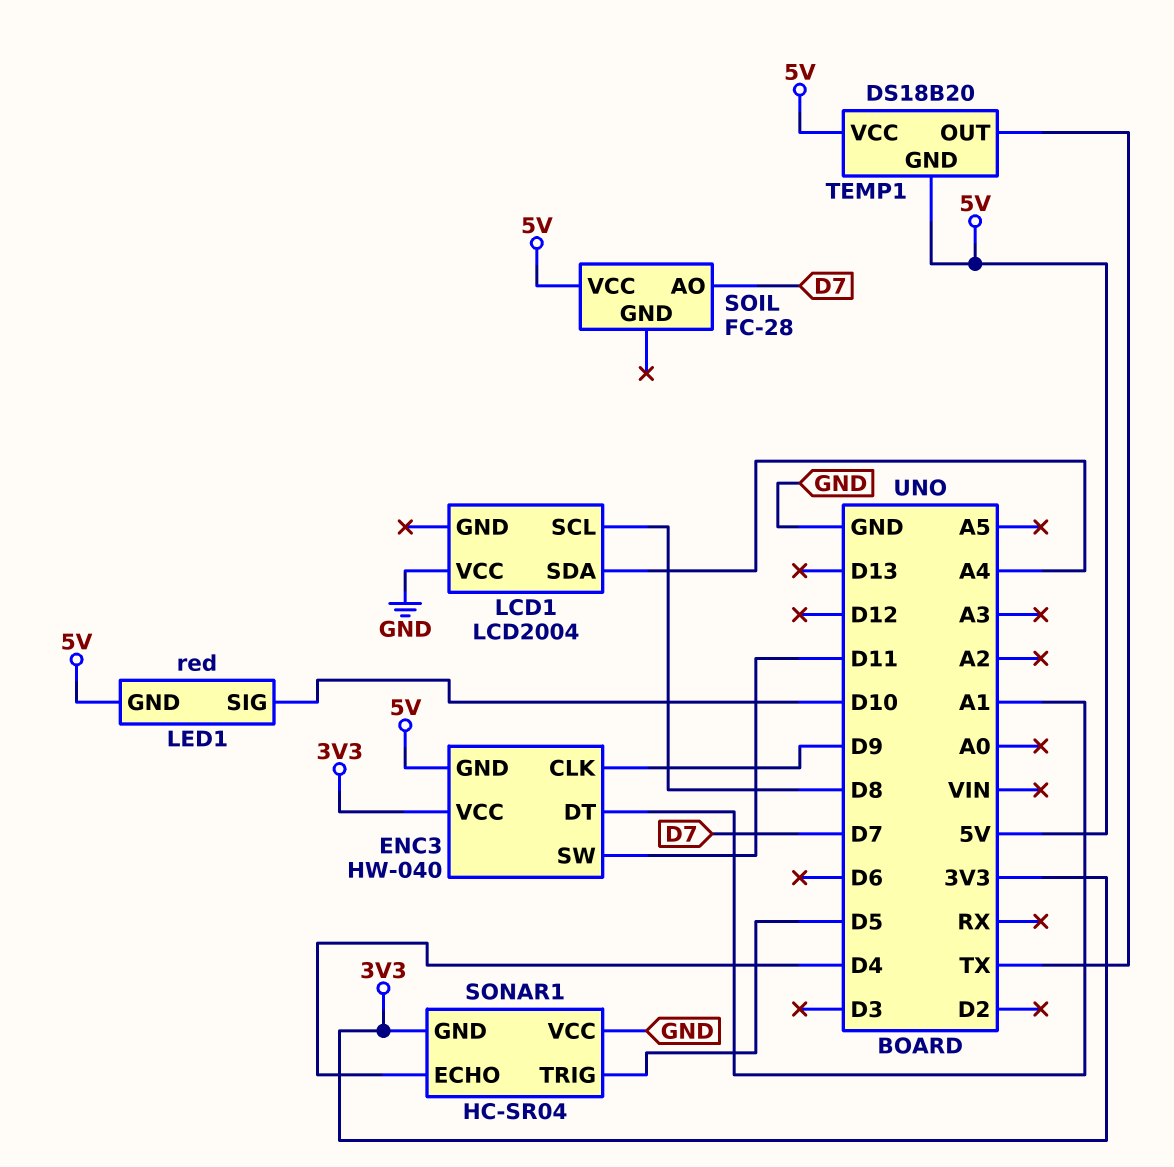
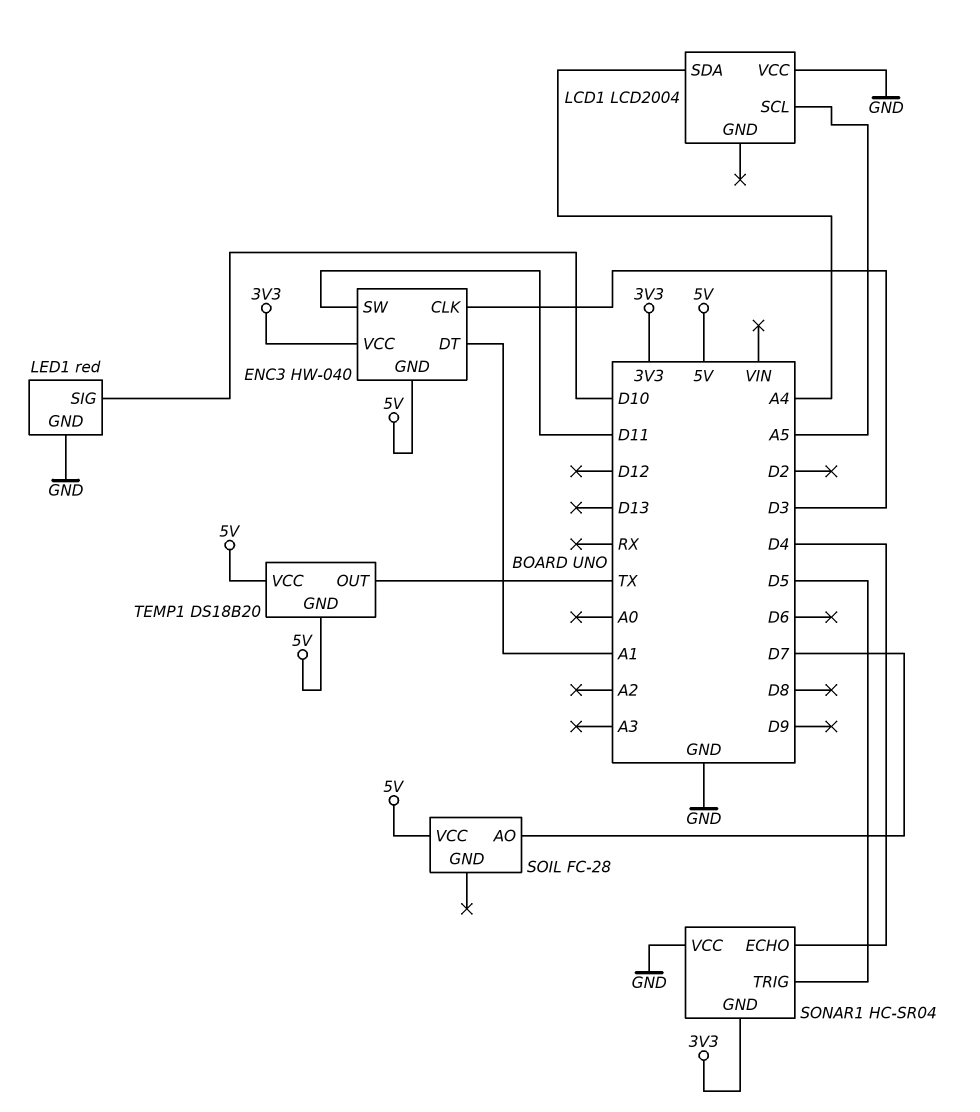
ENC3 pin CLK: D9 -> D3
LCD1 pin SCL: D8 -> A5
LED1 pin GND: 5V -> GND

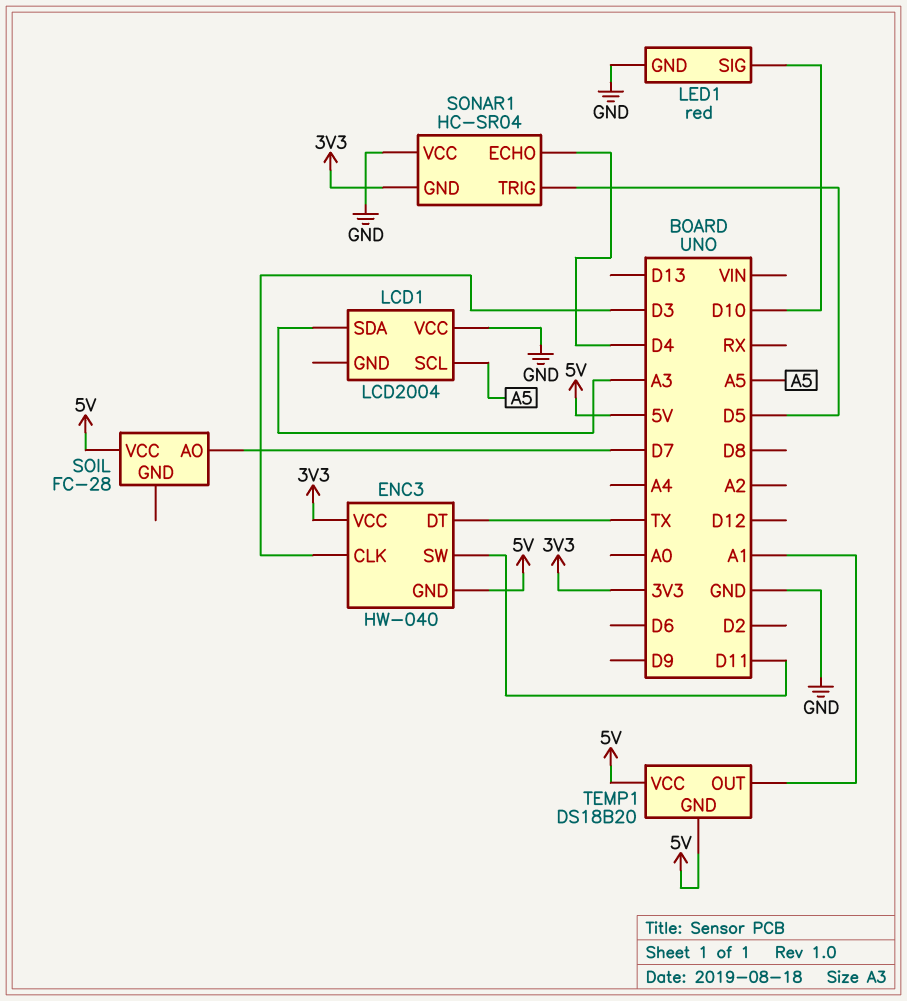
ENC3 pin DT: A1 -> TX
LCD1 pin SDA: A4 -> A3
TEMP1 pin OUT: TX -> A1

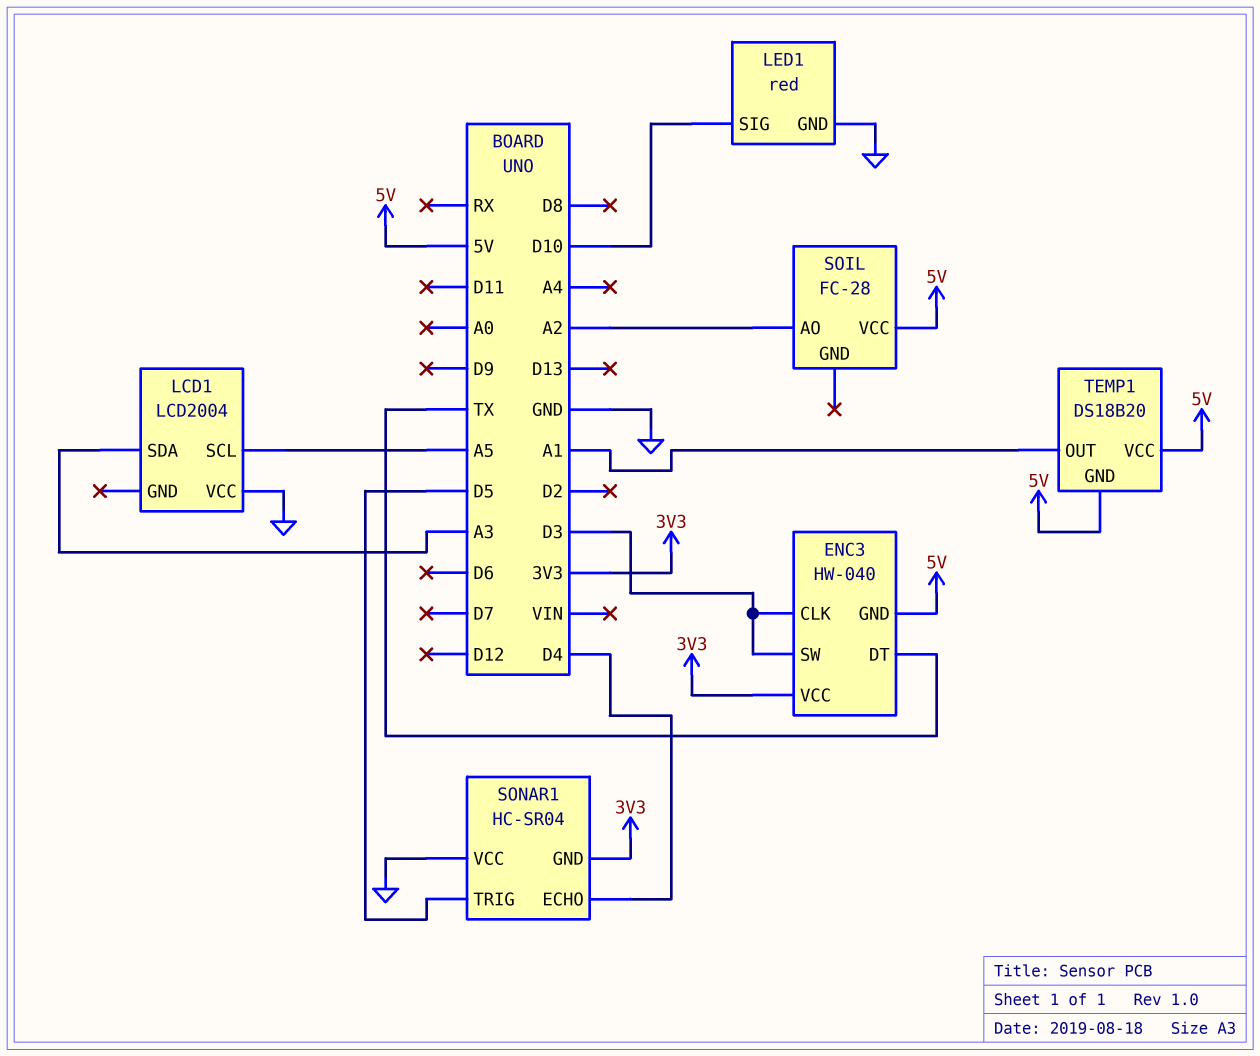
ENC3 pin SW: D11 -> D3
SOIL pin AO: D7 -> A2

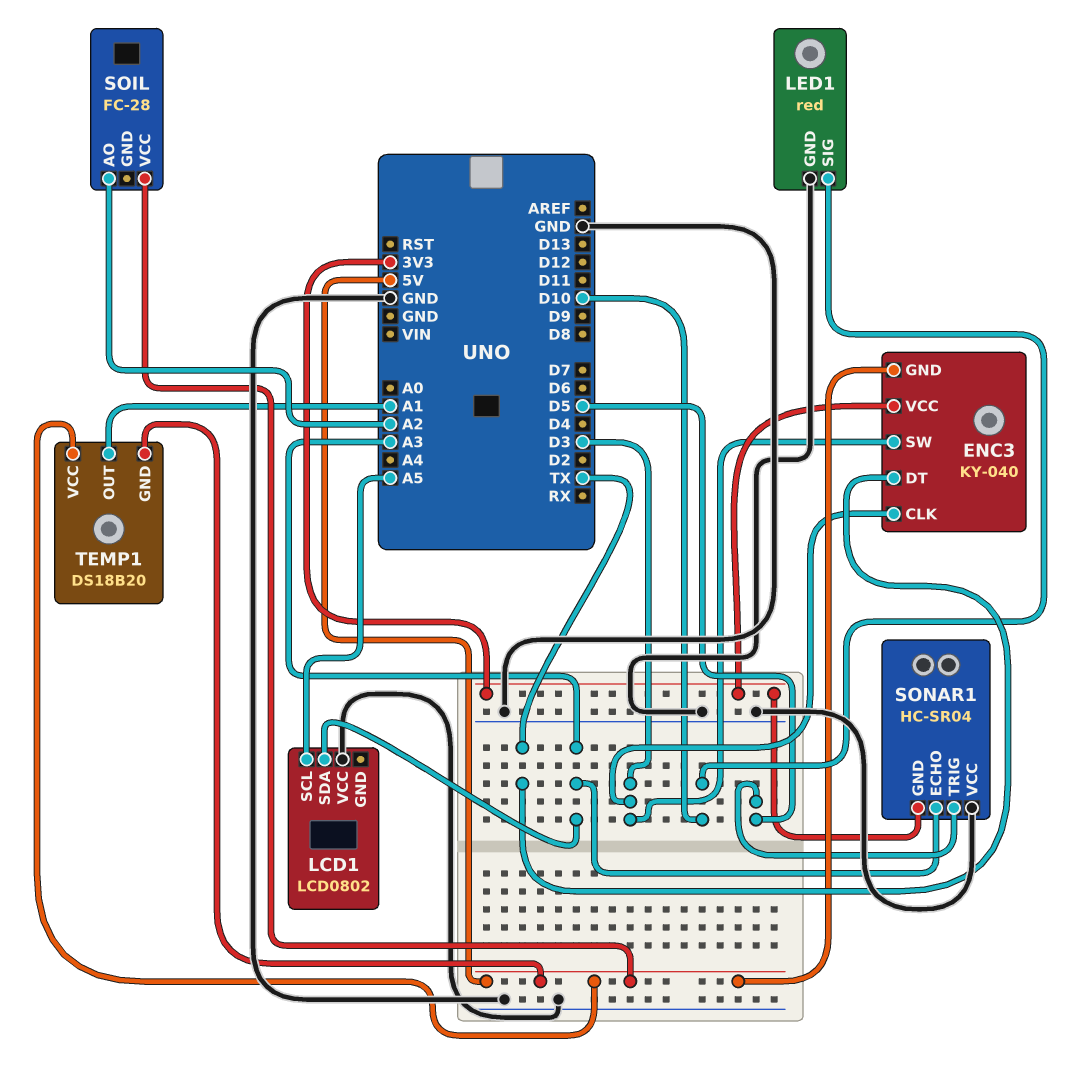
ENC3: HW-040 -> KY-040
LCD1: LCD2004 -> LCD0802
SONAR1 pin ECHO: D4 -> A3

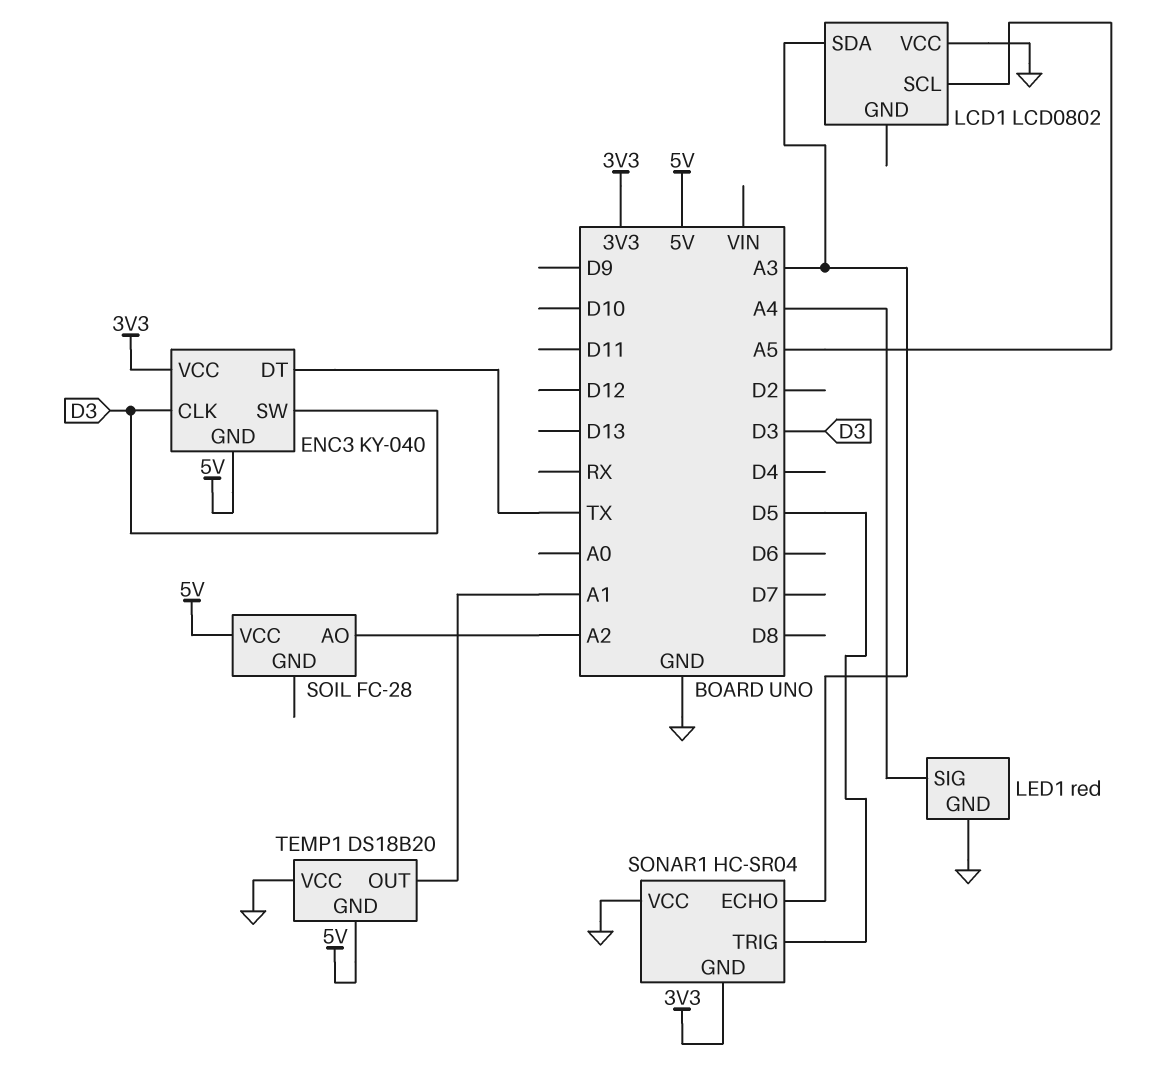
LED1 pin SIG: D10 -> A4
TEMP1 pin VCC: 5V -> GND

